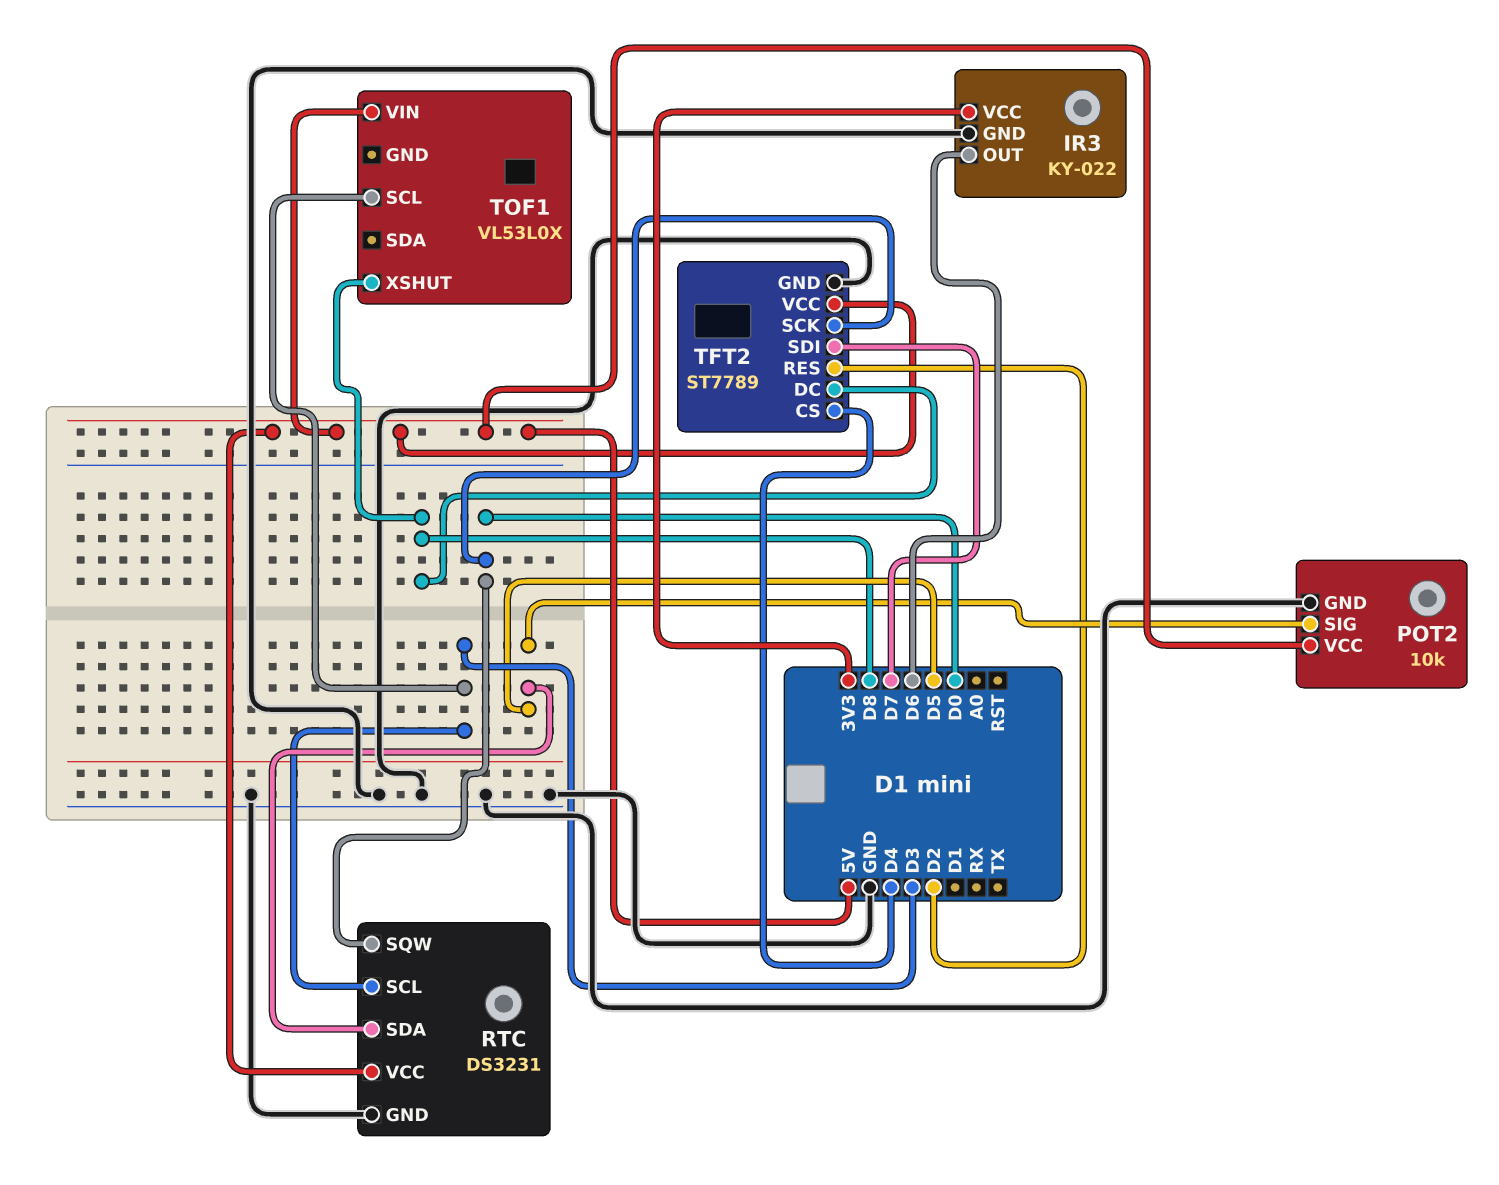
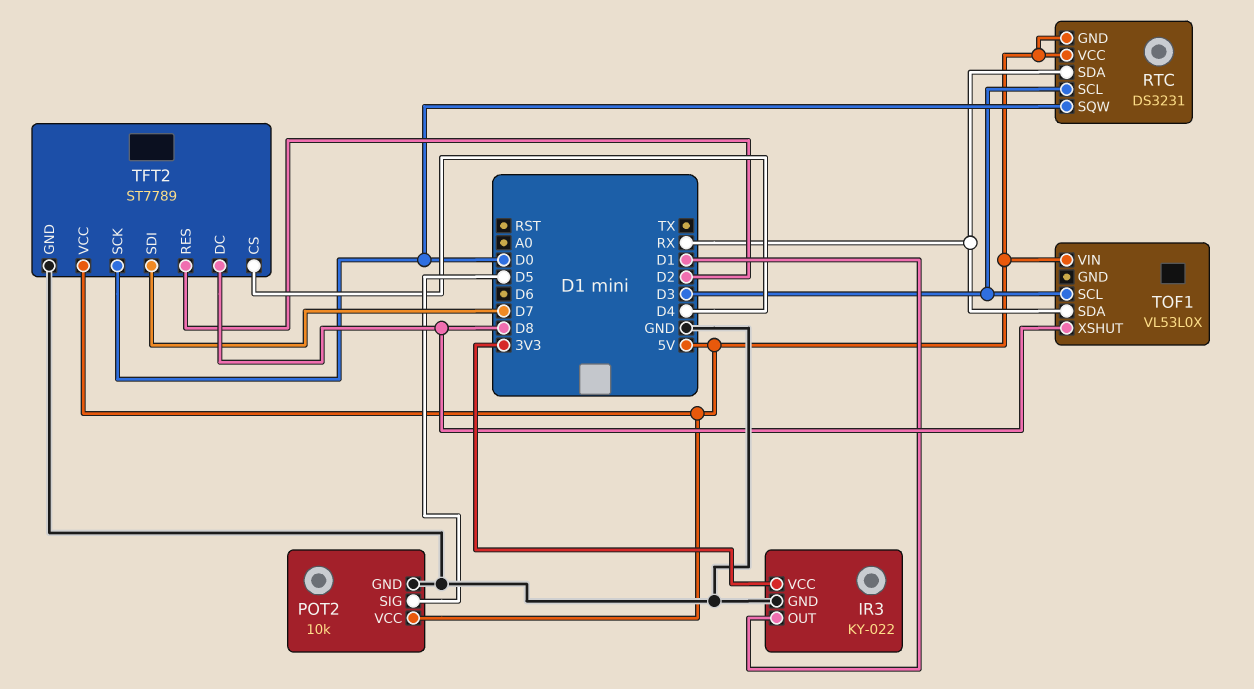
IR3 pin OUT: D6 -> D1
RTC pin GND: GND -> 5V
RTC pin SDA: D5 -> RX
TOF1 pin SDA: none -> RX

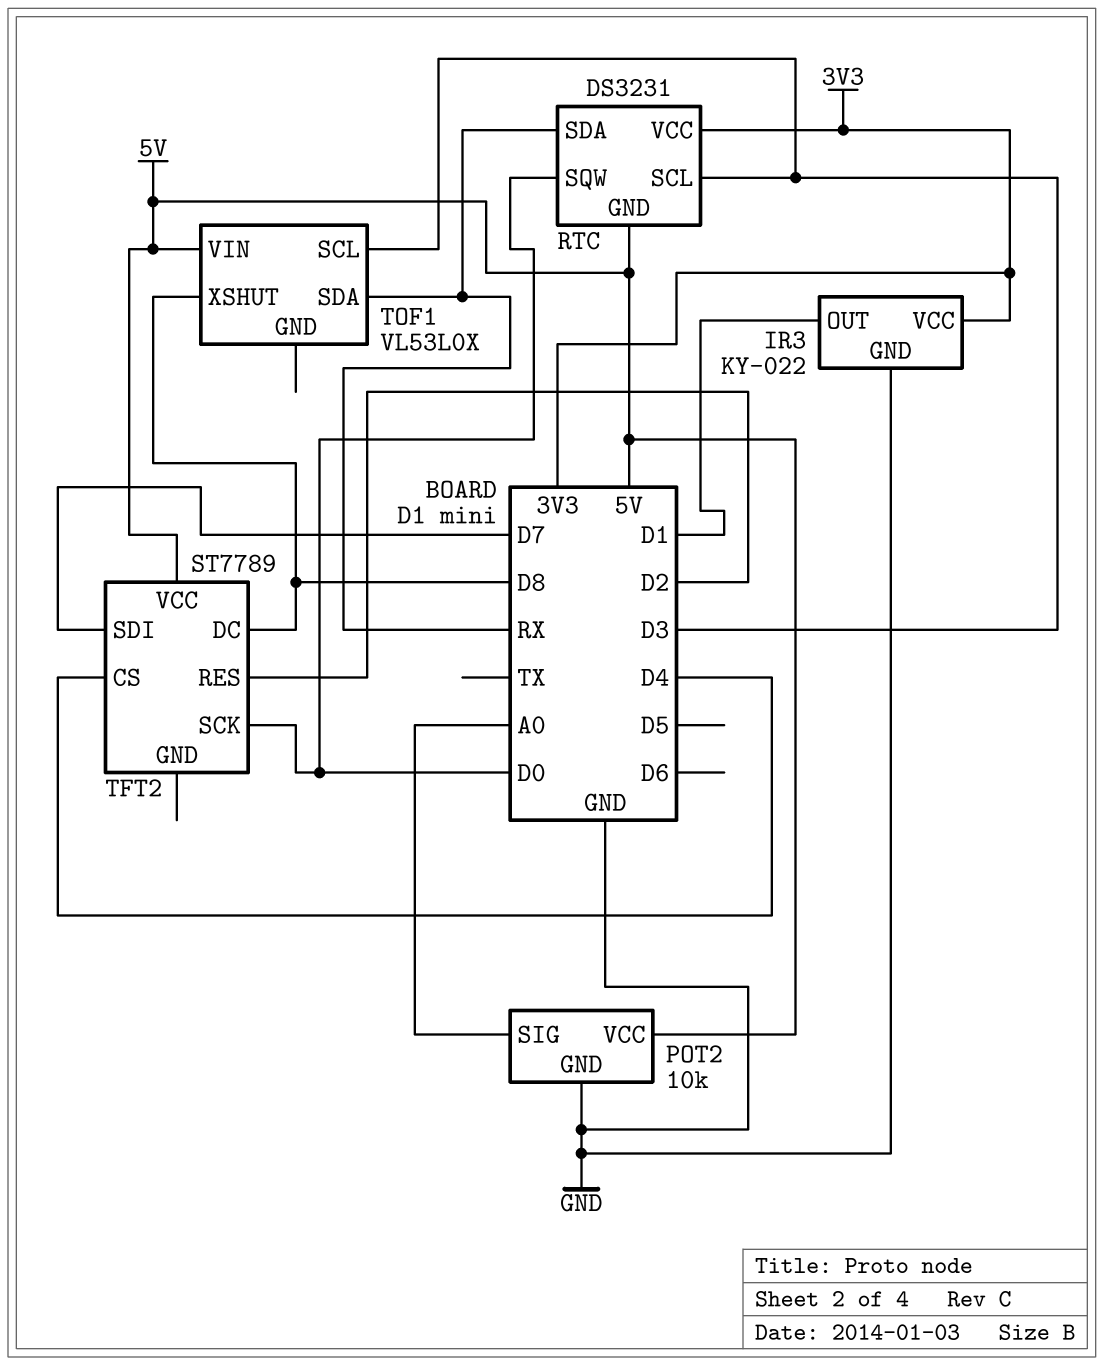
POT2 pin SIG: D5 -> A0
RTC pin VCC: 5V -> 3V3
TFT2 pin GND: GND -> none

